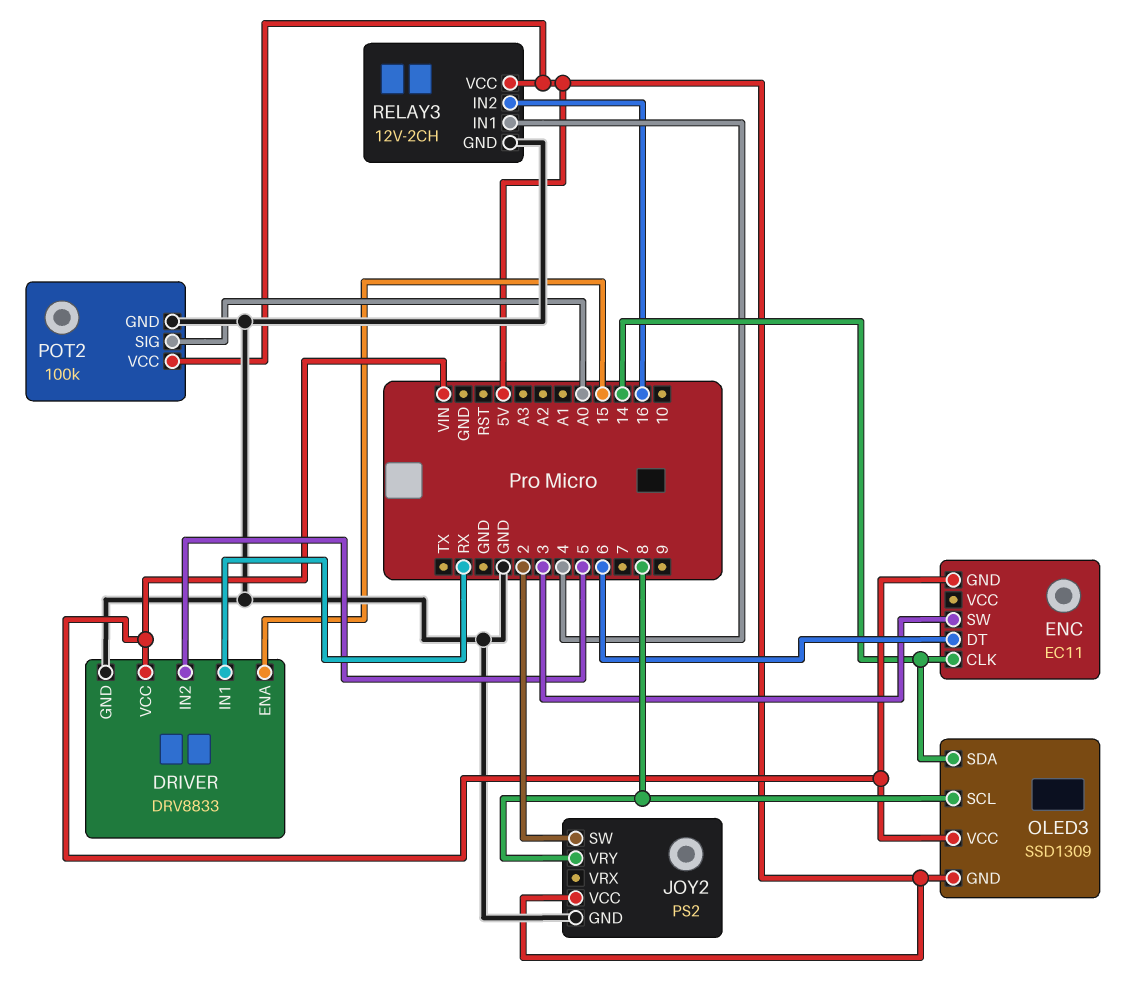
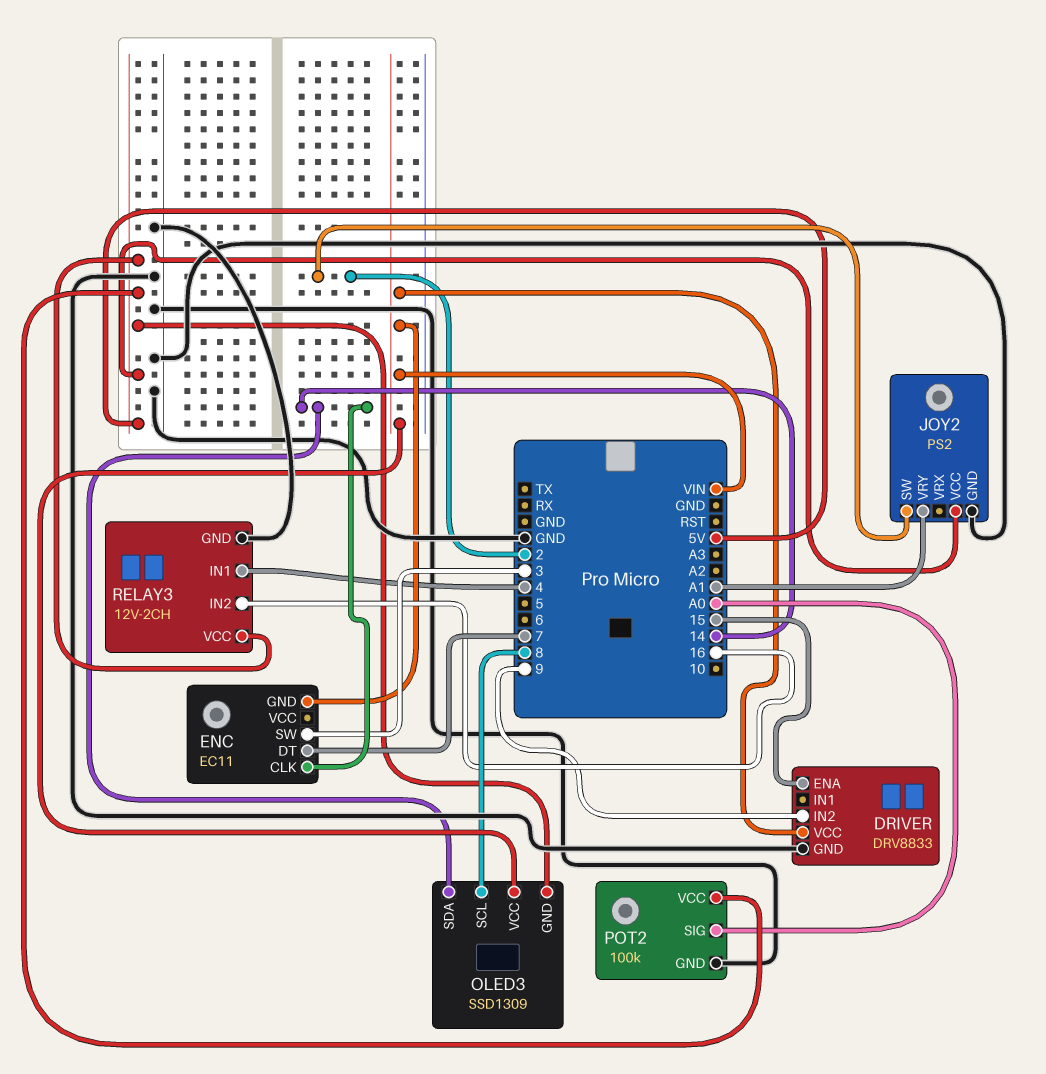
DRIVER pin IN1: RX -> none
DRIVER pin IN2: 5 -> 9
ENC pin DT: 6 -> 7
JOY2 pin VRY: 8 -> A1

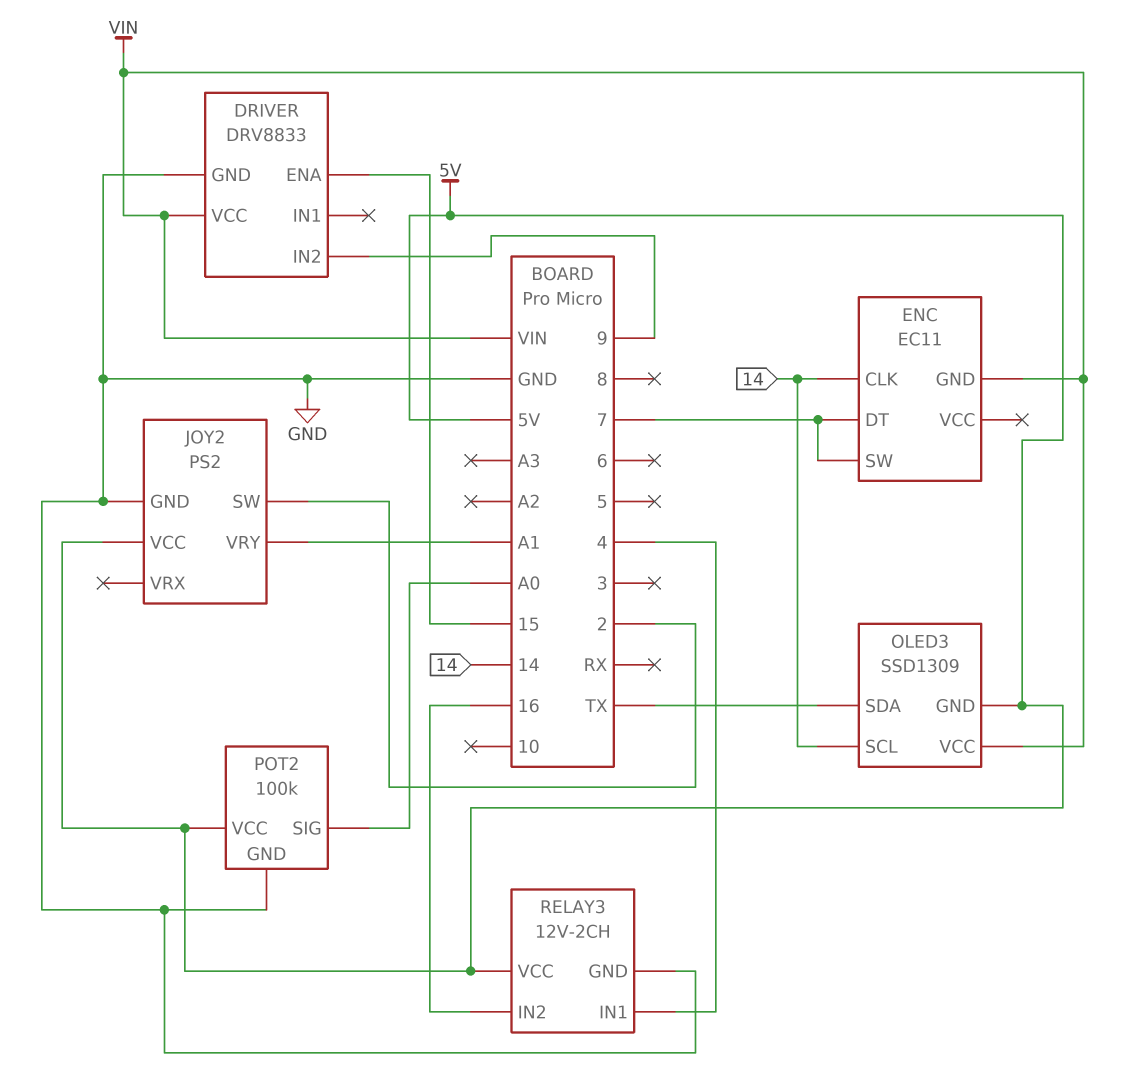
ENC pin SW: 3 -> 7
OLED3 pin SCL: 8 -> 14
OLED3 pin SDA: 14 -> TX

